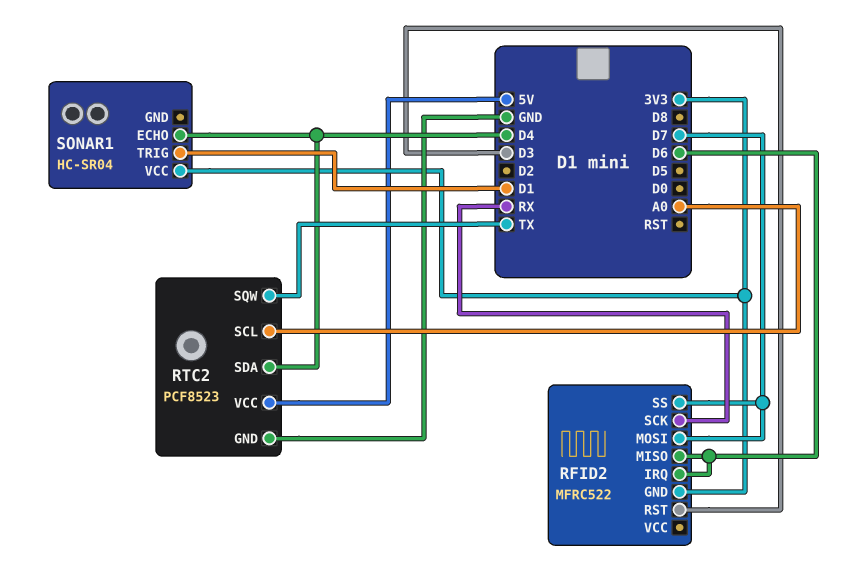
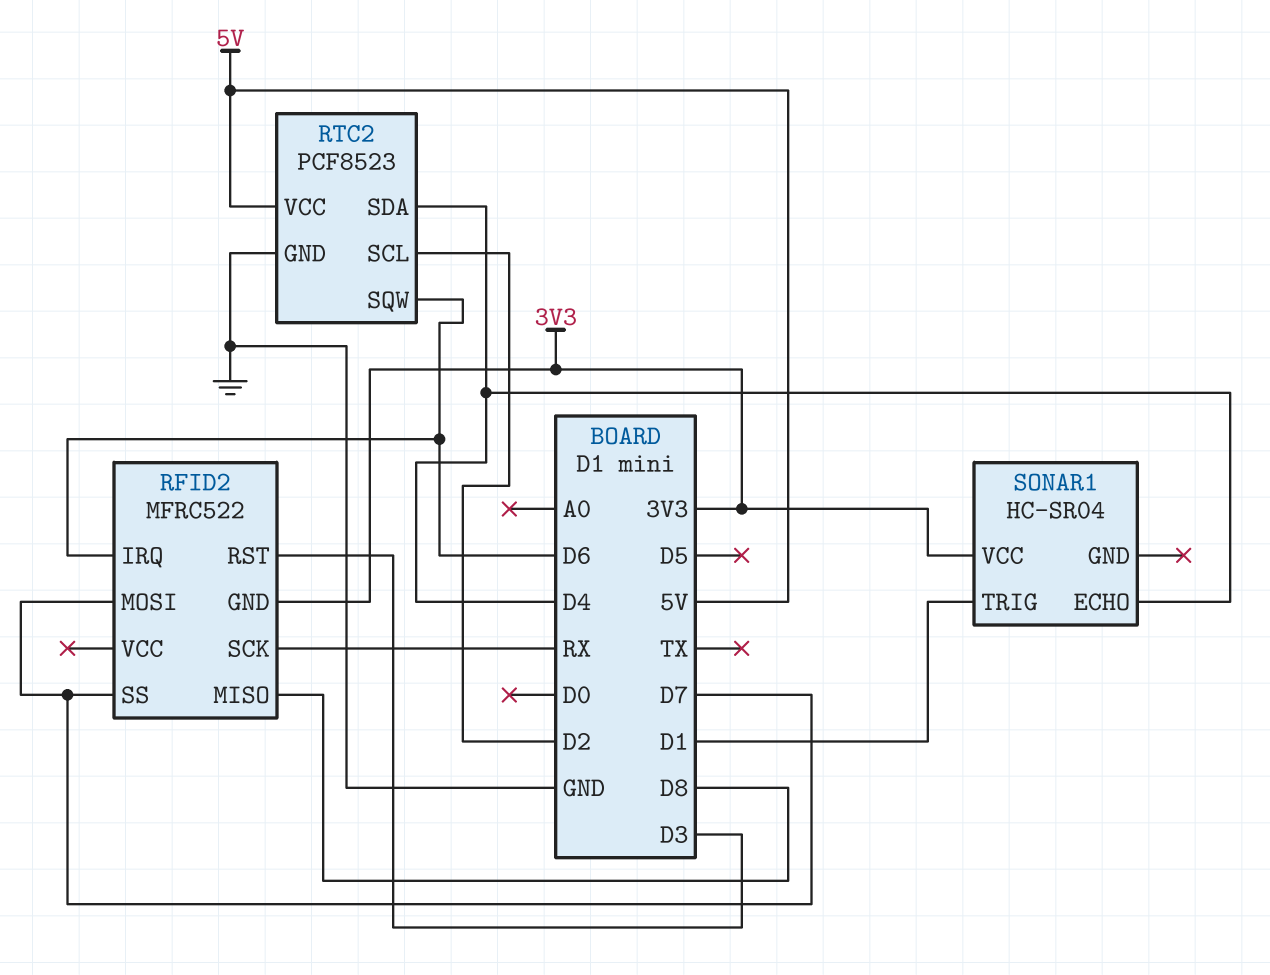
RFID2 pin MISO: D6 -> D8
RTC2 pin SCL: A0 -> D2
RTC2 pin SQW: TX -> D6

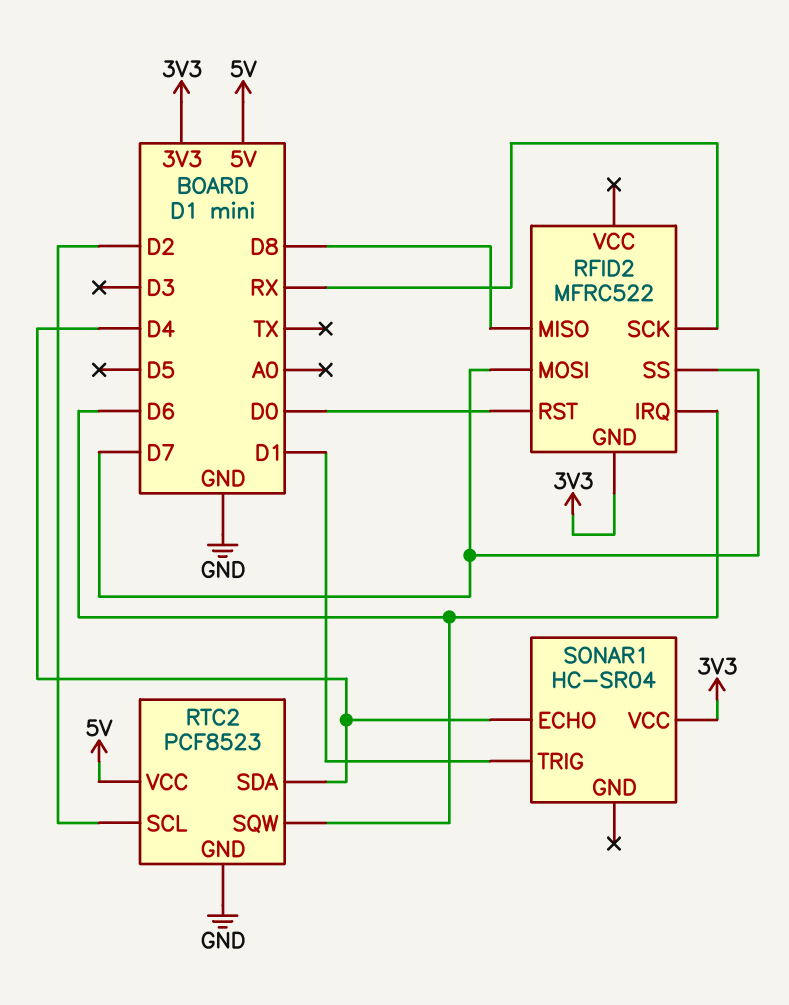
RFID2 pin RST: D3 -> D0

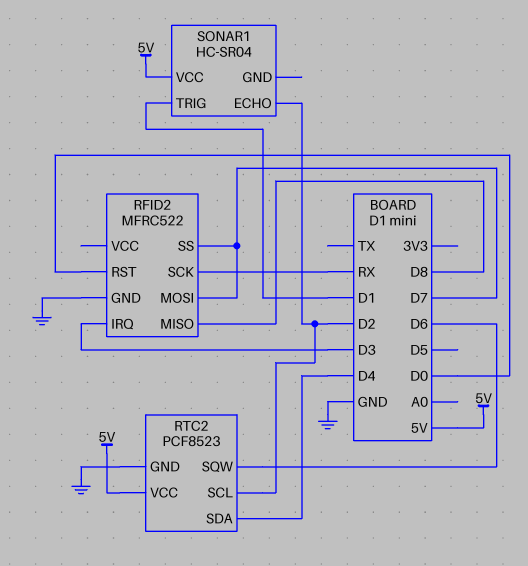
RFID2 pin GND: 3V3 -> GND
RFID2 pin IRQ: D6 -> D3
SONAR1 pin ECHO: D4 -> D2
SONAR1 pin VCC: 3V3 -> 5V

